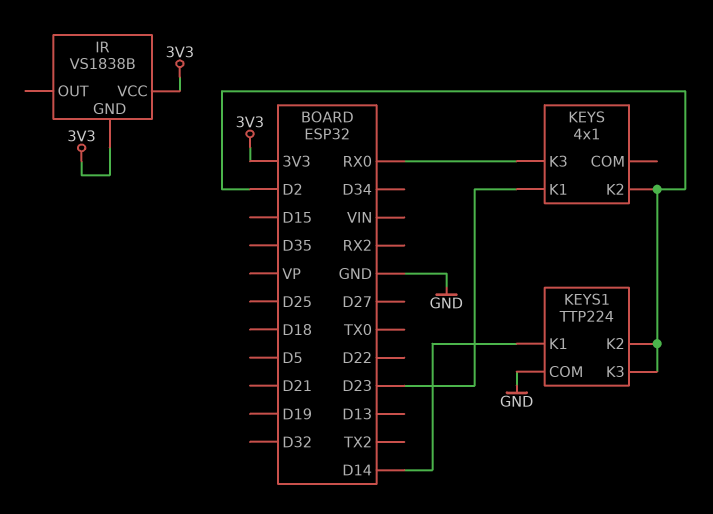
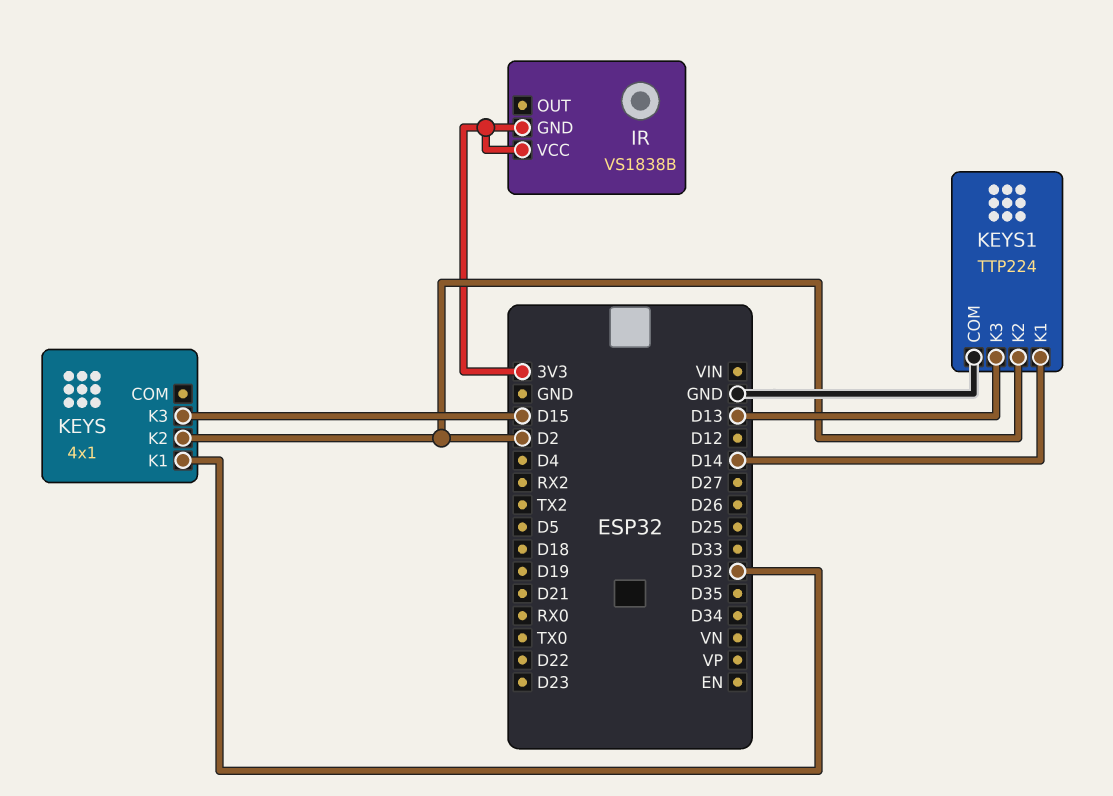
KEYS pin K1: D23 -> D32
KEYS pin K3: RX0 -> D15
KEYS1 pin K3: D2 -> D13

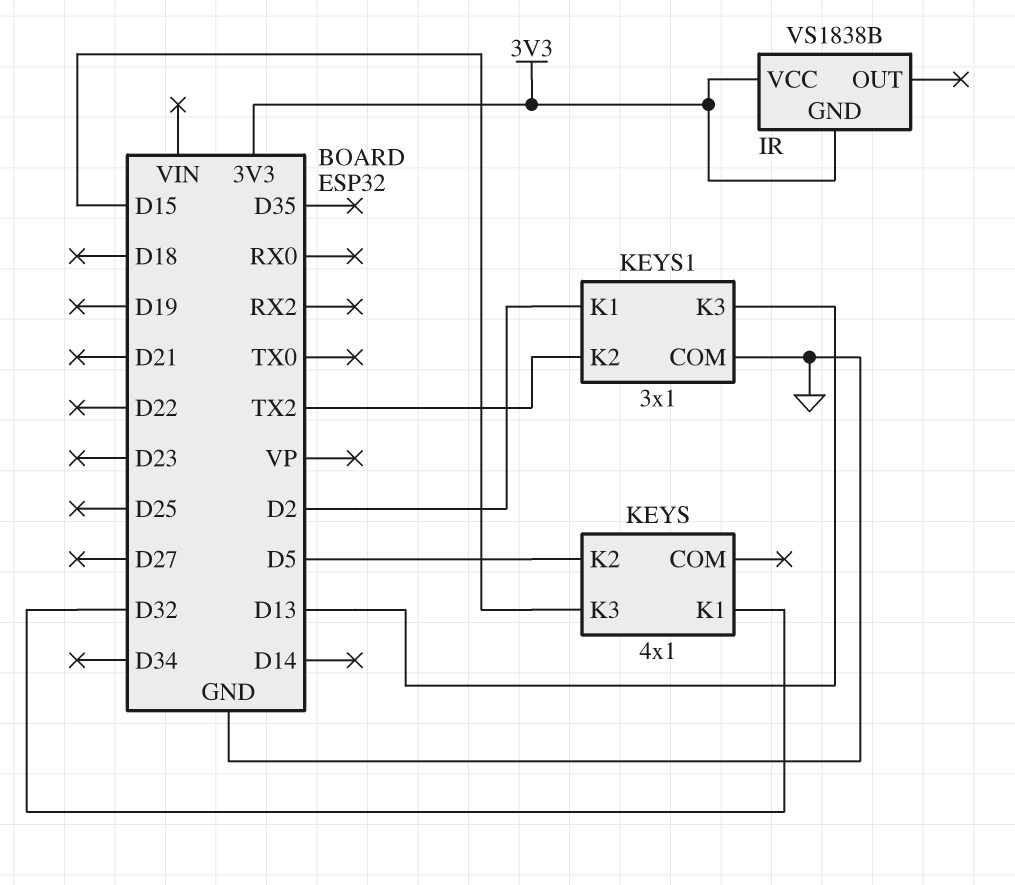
KEYS pin K2: D2 -> D5
KEYS1: TTP224 -> 3x1
KEYS1 pin K1: D14 -> D2
KEYS1 pin K2: D2 -> TX2

